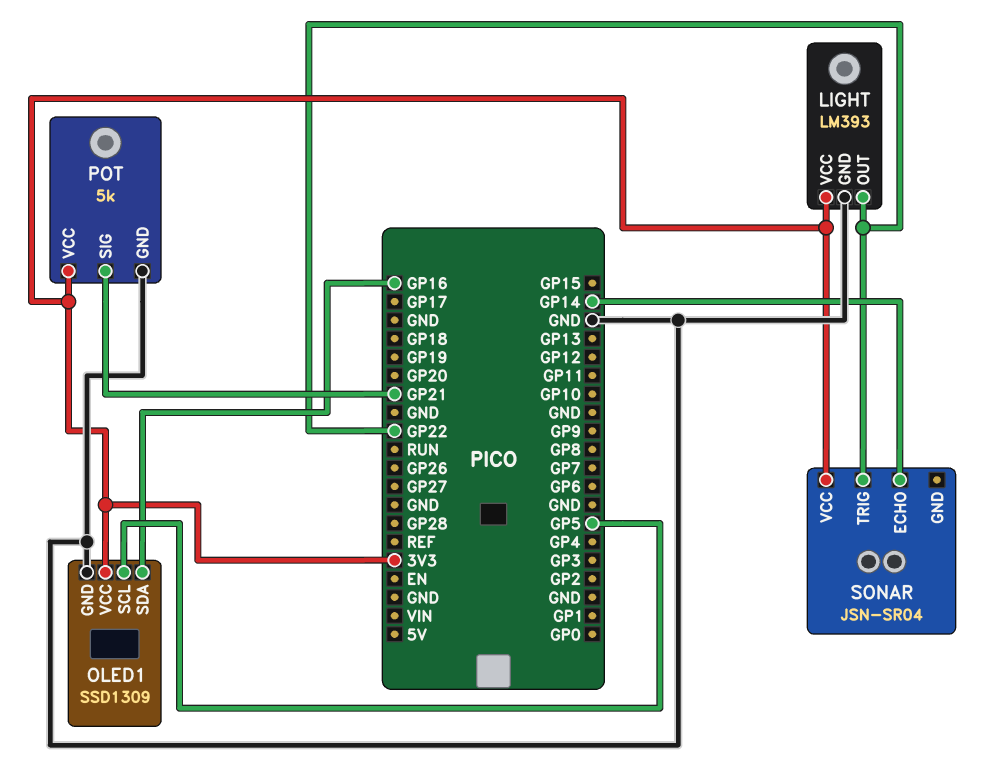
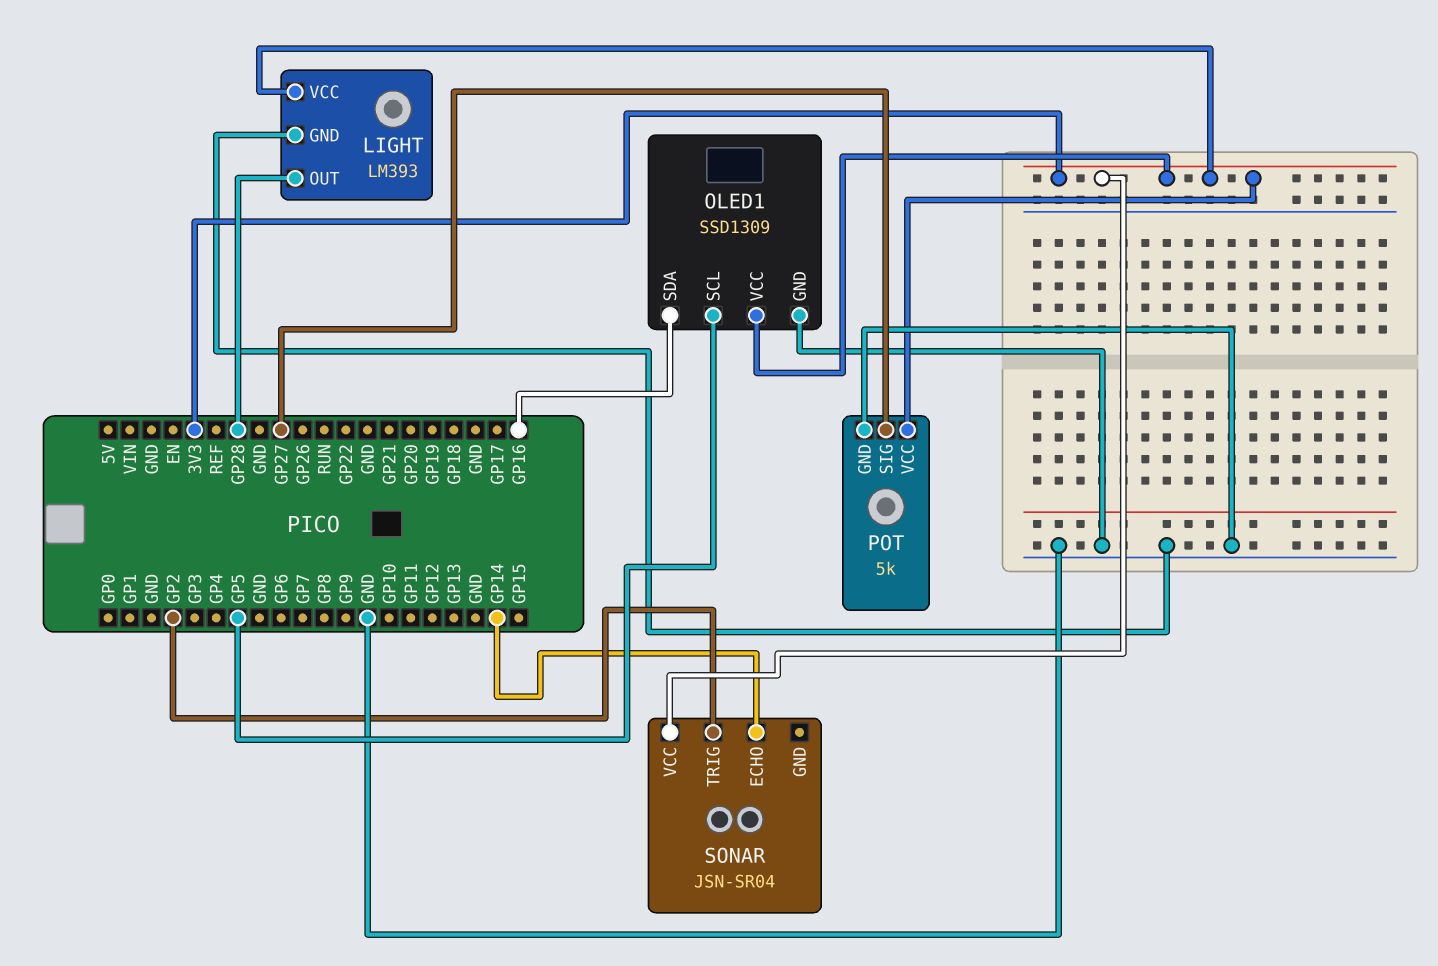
LIGHT pin OUT: GP22 -> GP28
POT pin SIG: GP21 -> GP27
SONAR pin TRIG: GP22 -> GP2

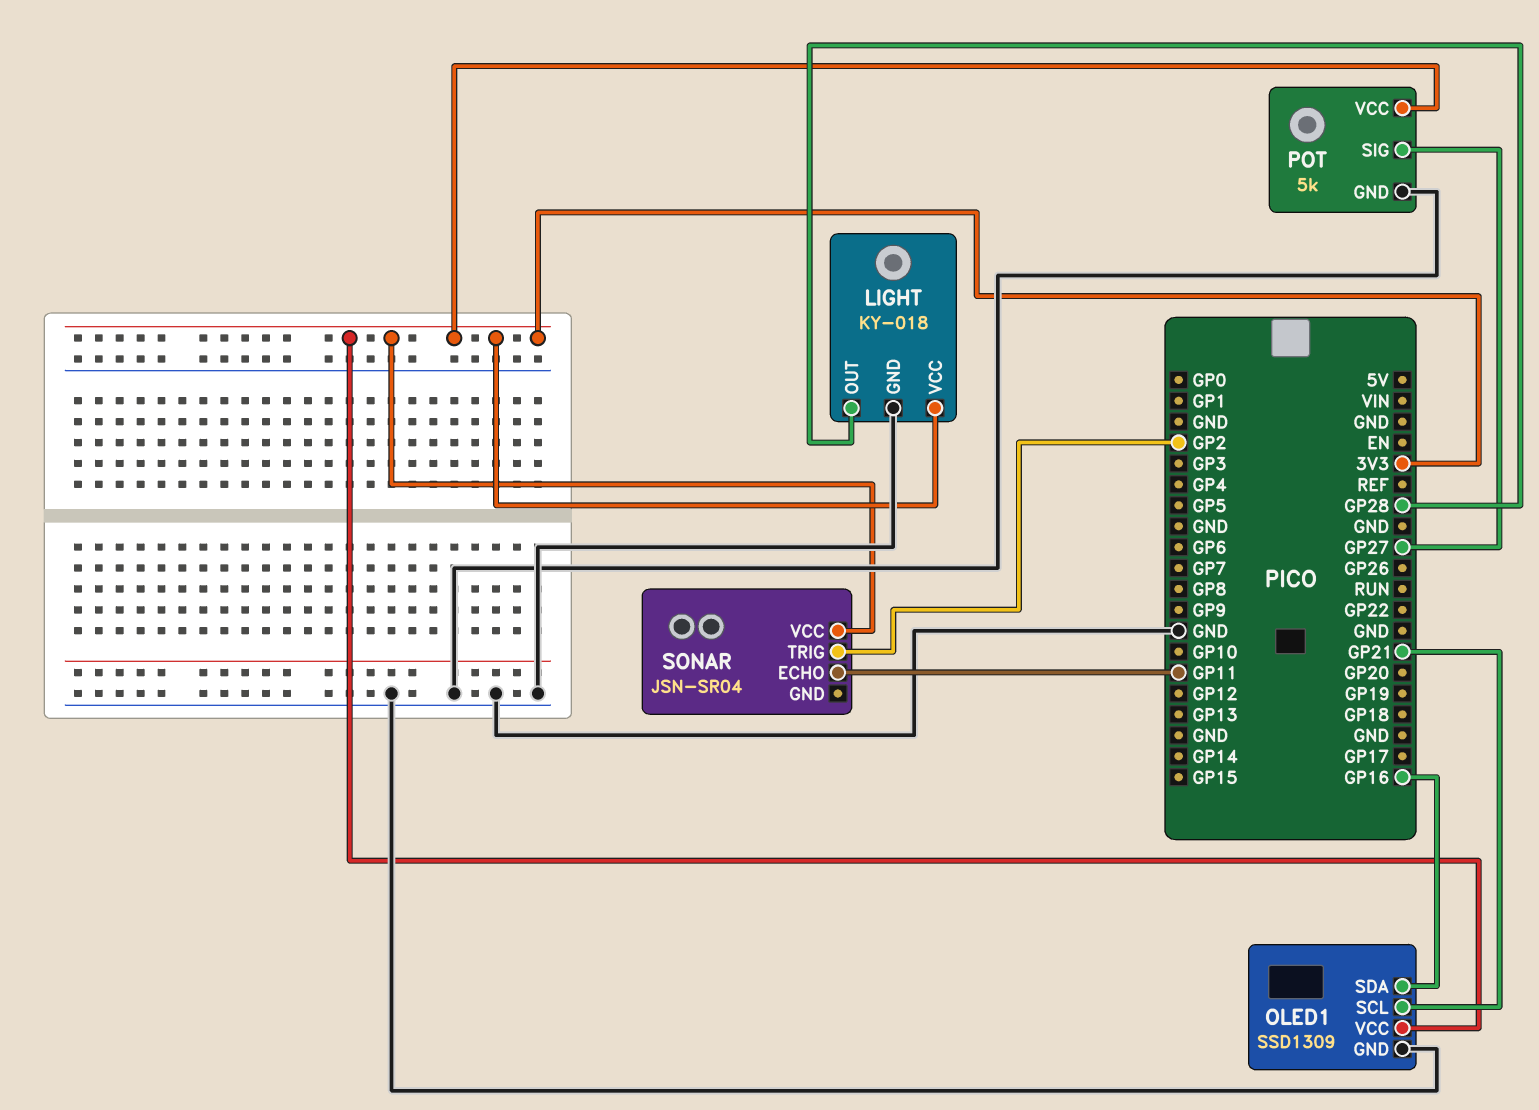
LIGHT: LM393 -> KY-018
OLED1 pin SCL: GP5 -> GP21
SONAR pin ECHO: GP14 -> GP11

